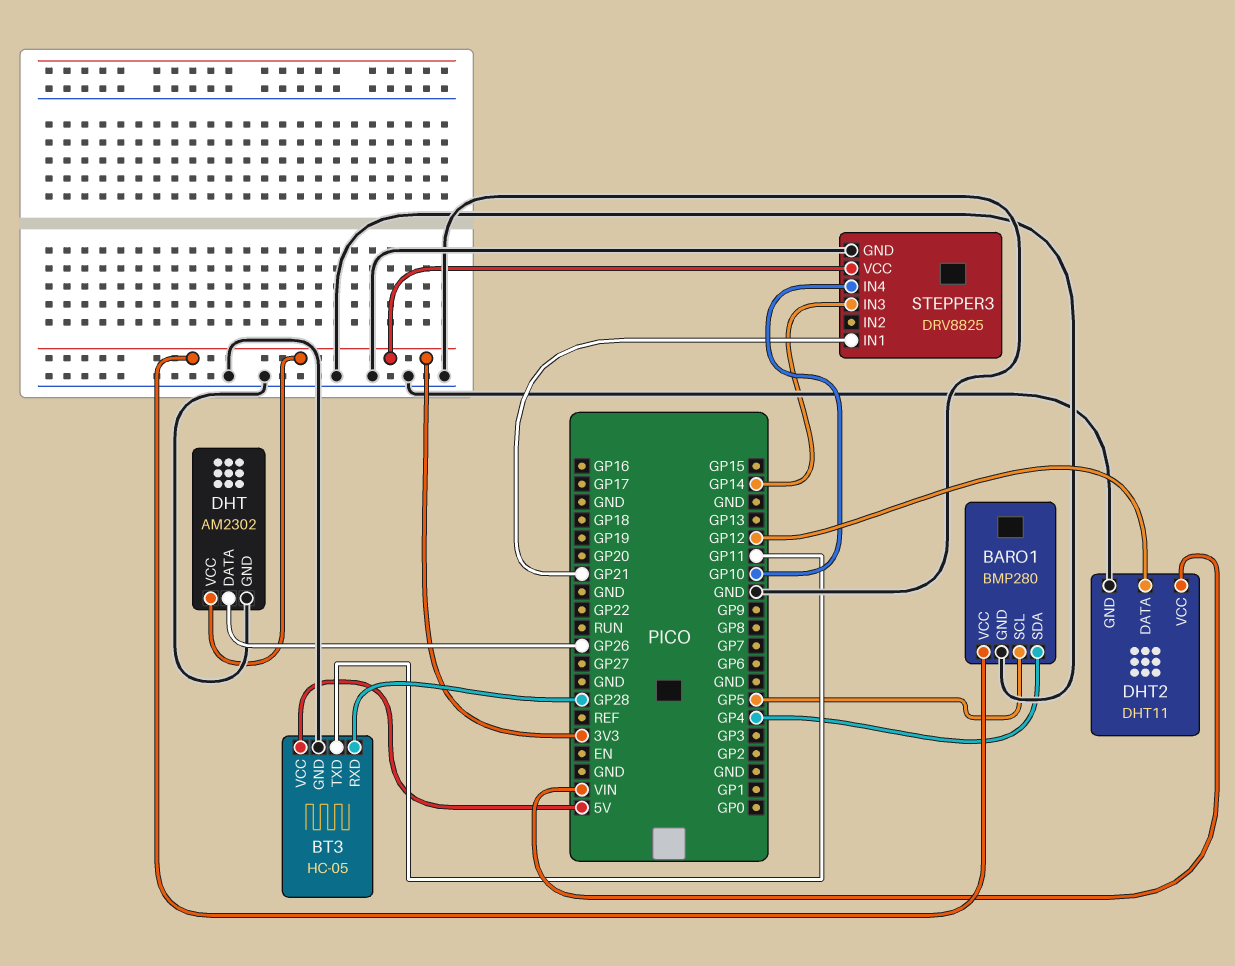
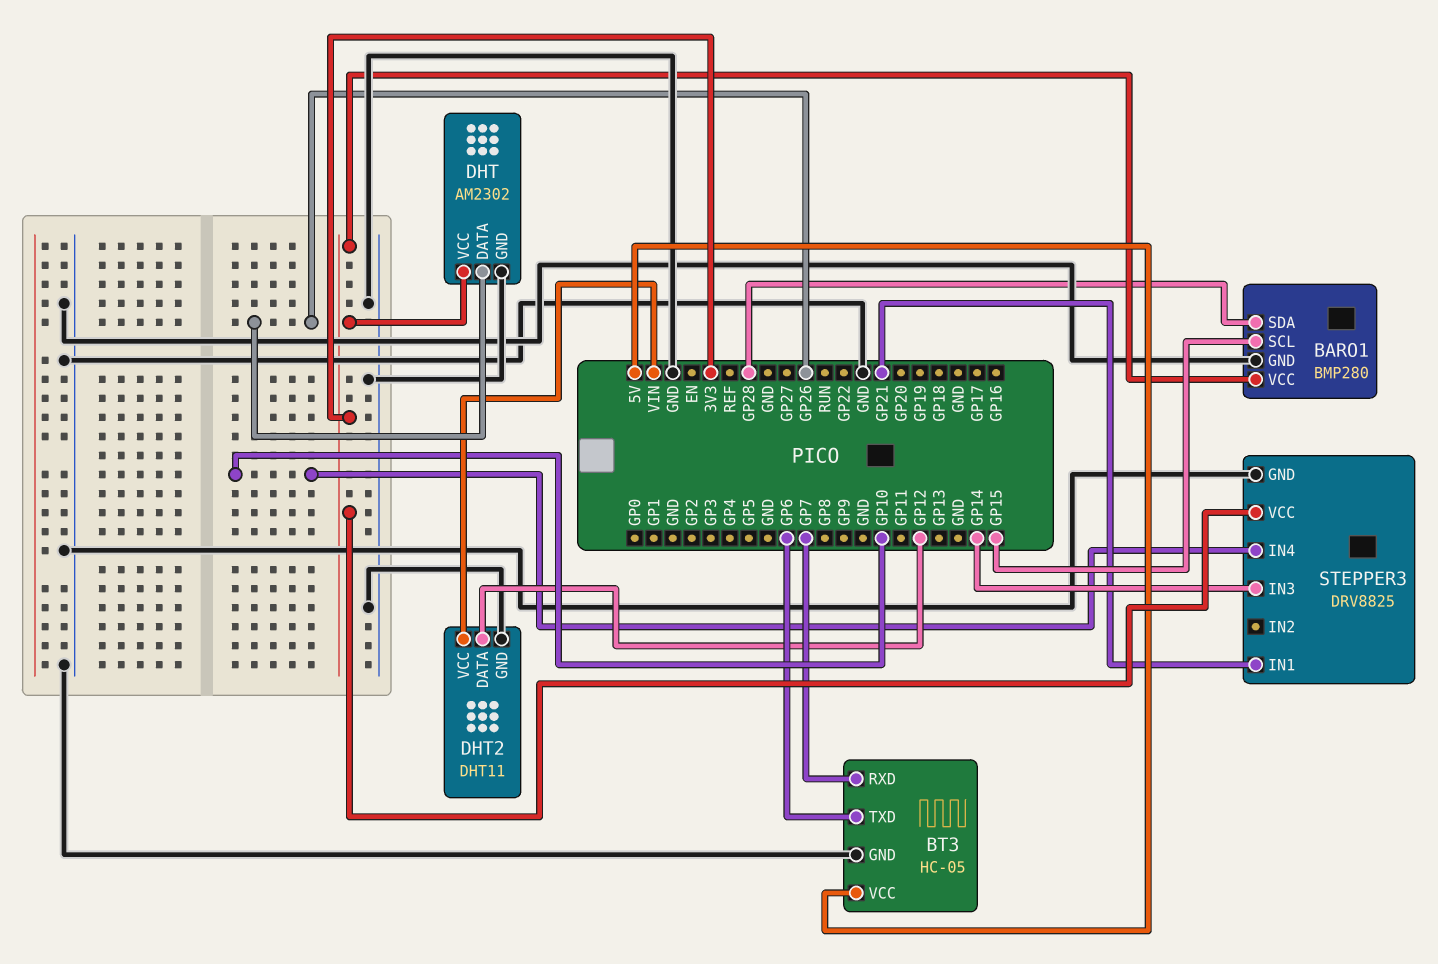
BARO1 pin SCL: GP5 -> GP15
BARO1 pin SDA: GP4 -> GP28
BT3 pin RXD: GP28 -> GP7
BT3 pin TXD: GP11 -> GP6

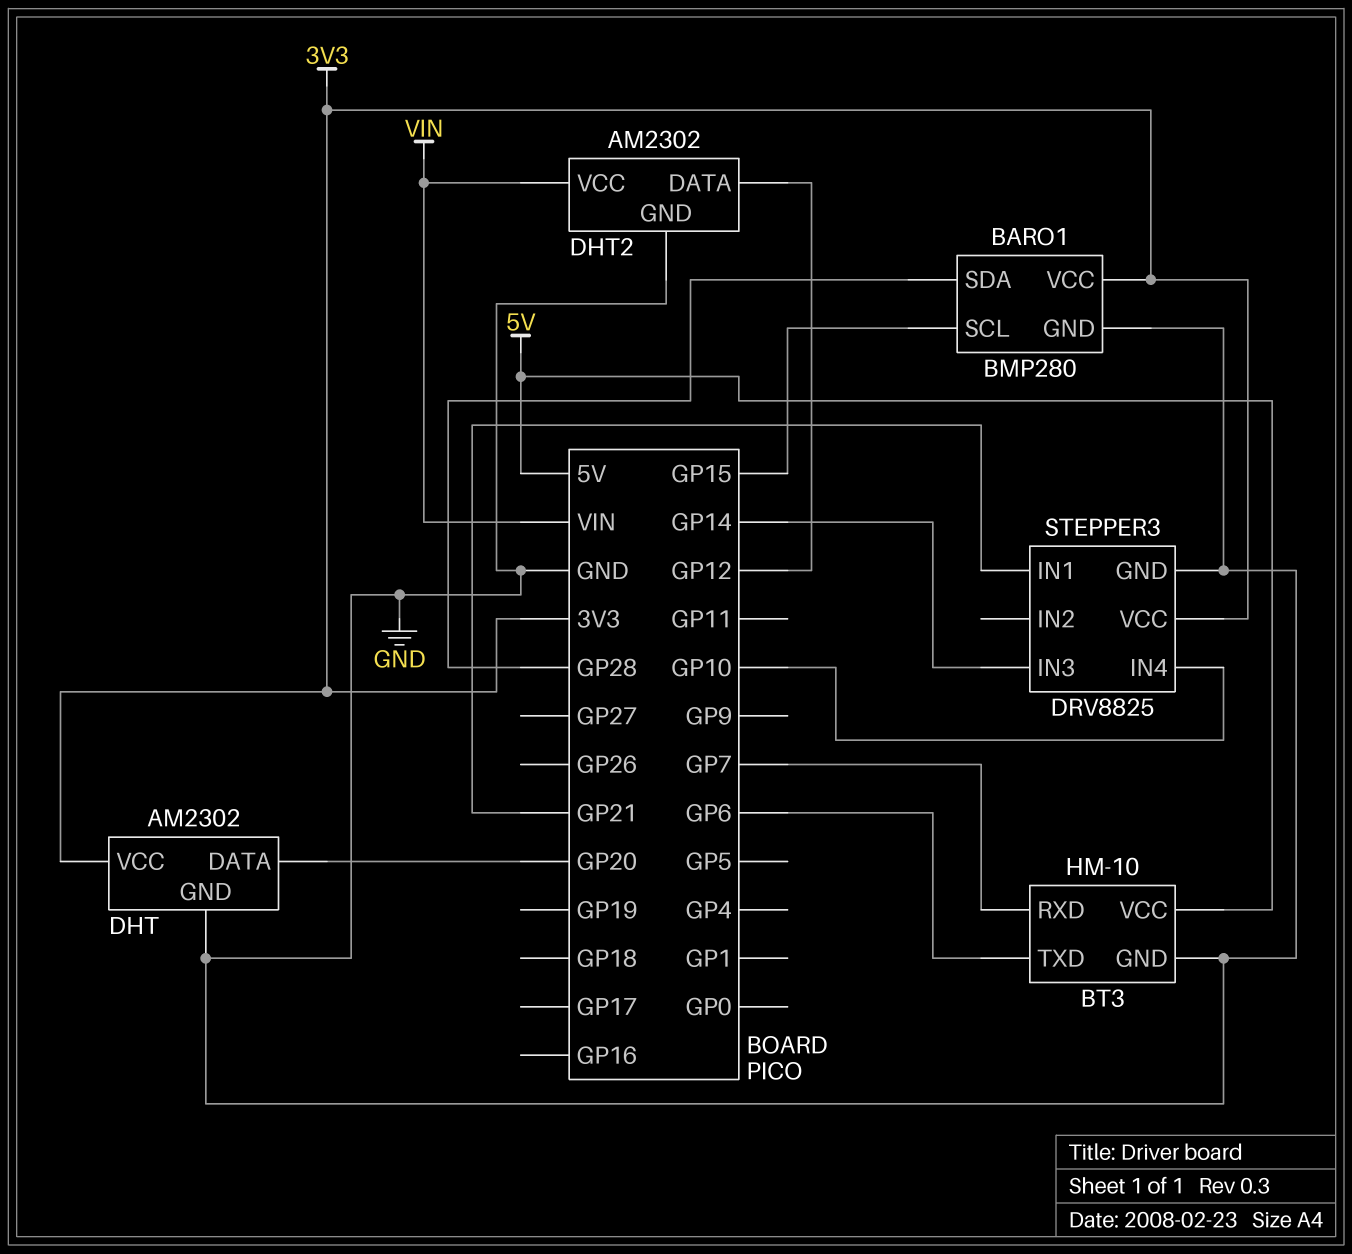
BT3: HC-05 -> HM-10
DHT pin DATA: GP26 -> GP20
DHT2: DHT11 -> AM2302

